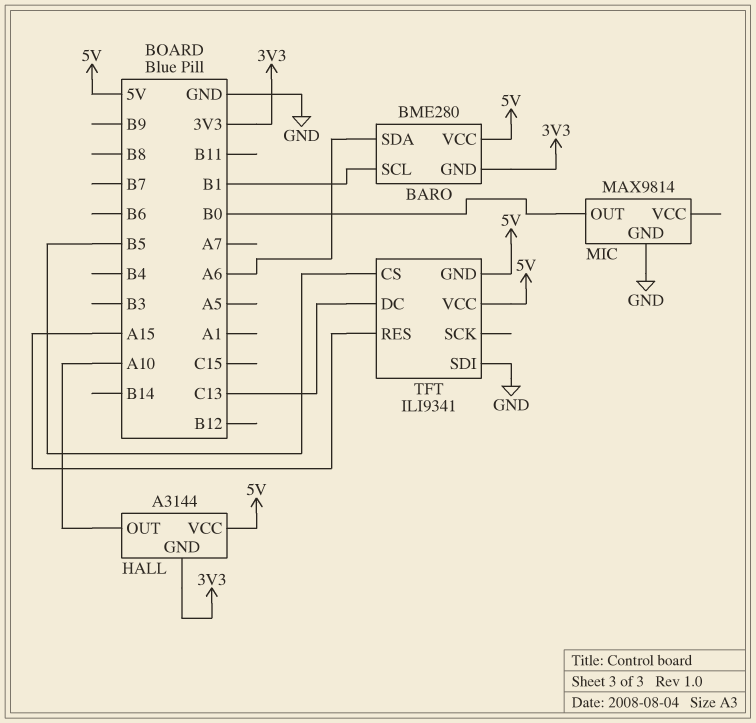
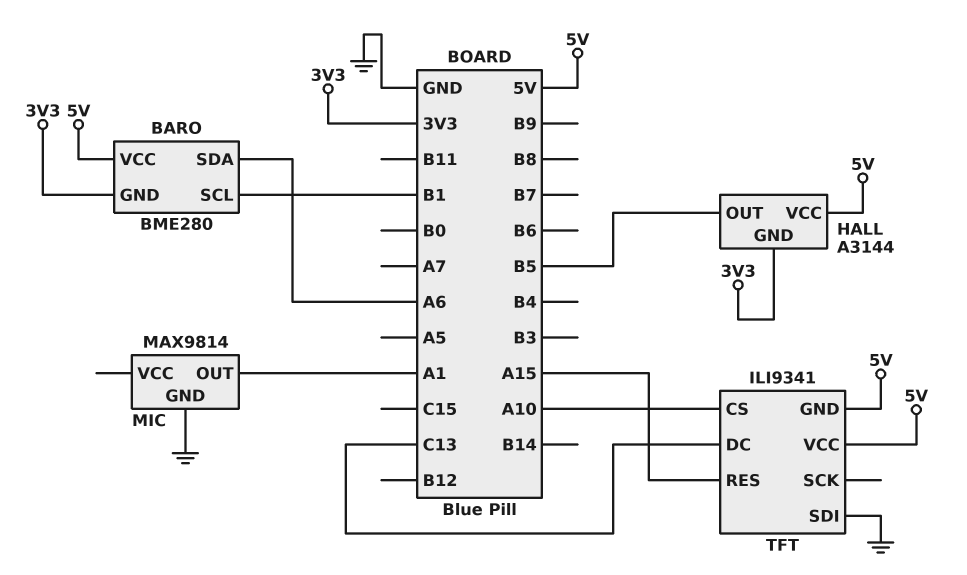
HALL pin OUT: A10 -> B5
MIC pin OUT: B0 -> A1
TFT pin CS: B5 -> A10

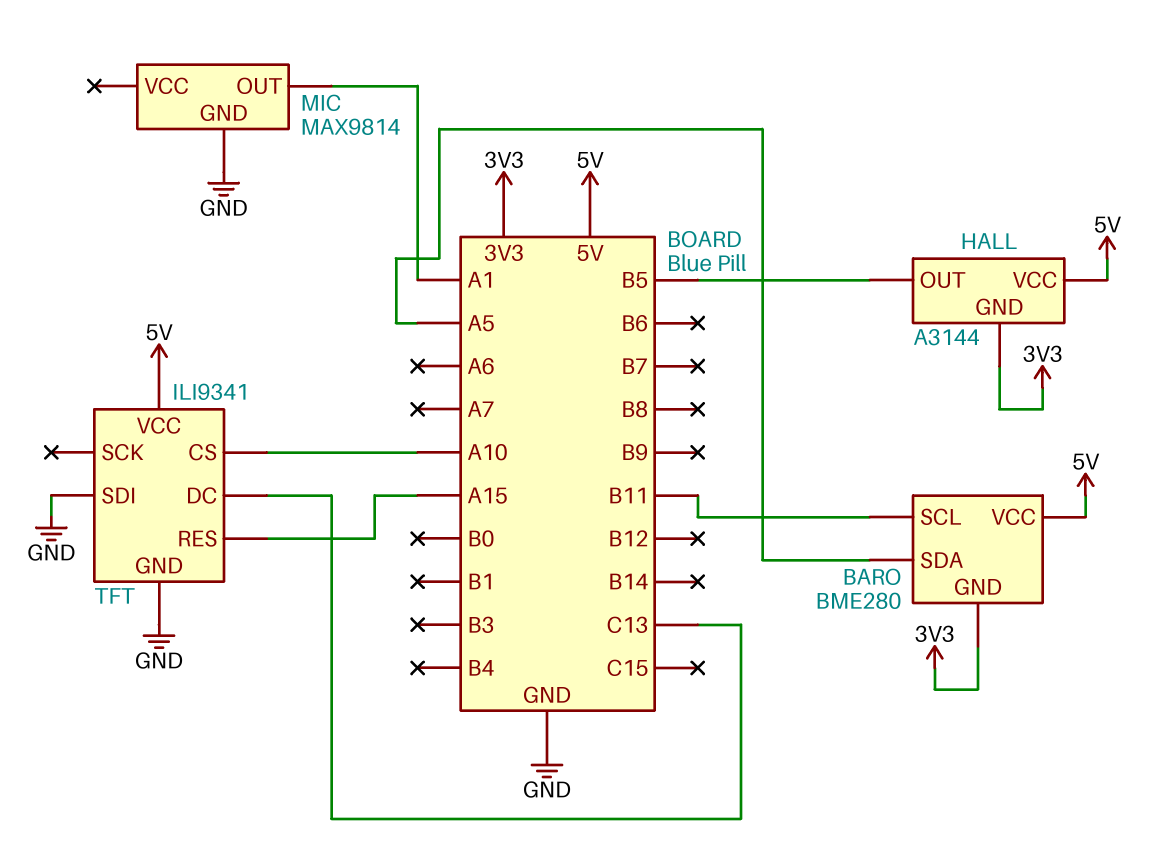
BARO pin SCL: B1 -> B11
BARO pin SDA: A6 -> A5
TFT pin GND: 5V -> GND

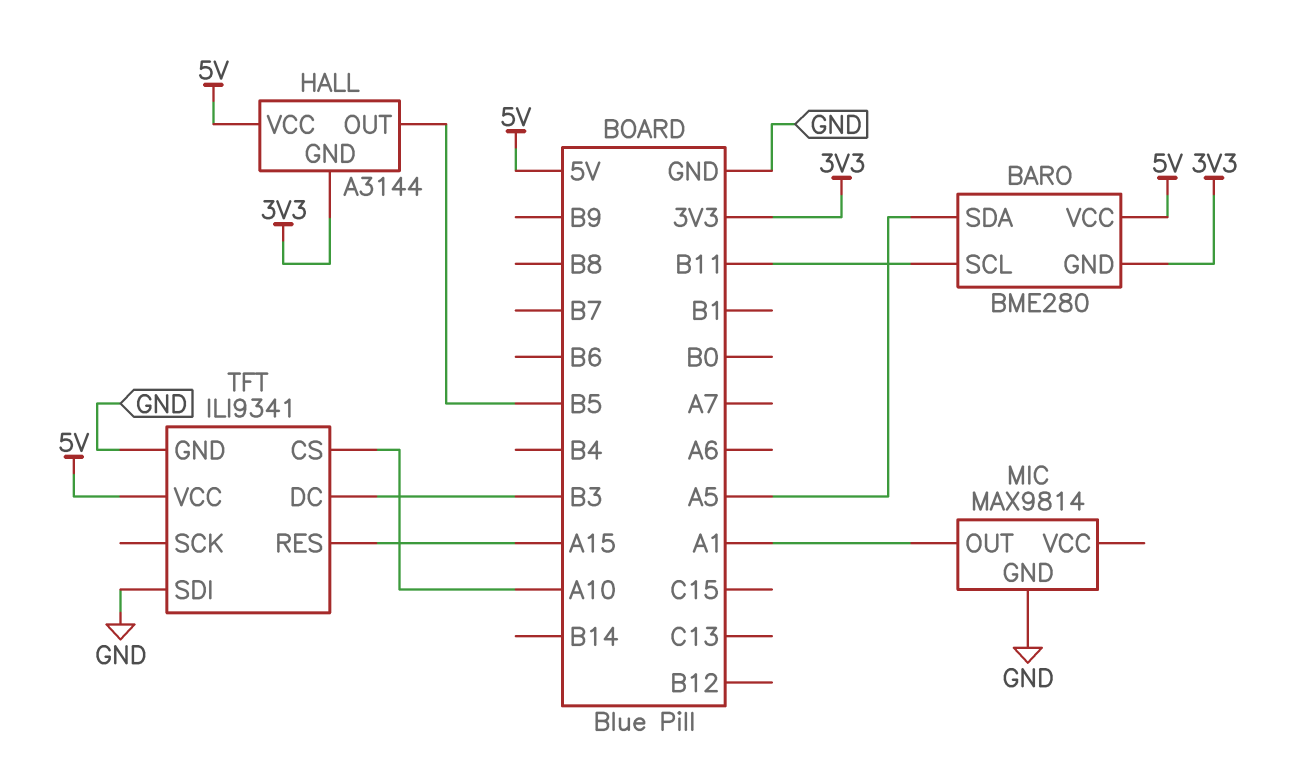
TFT pin DC: C13 -> B3

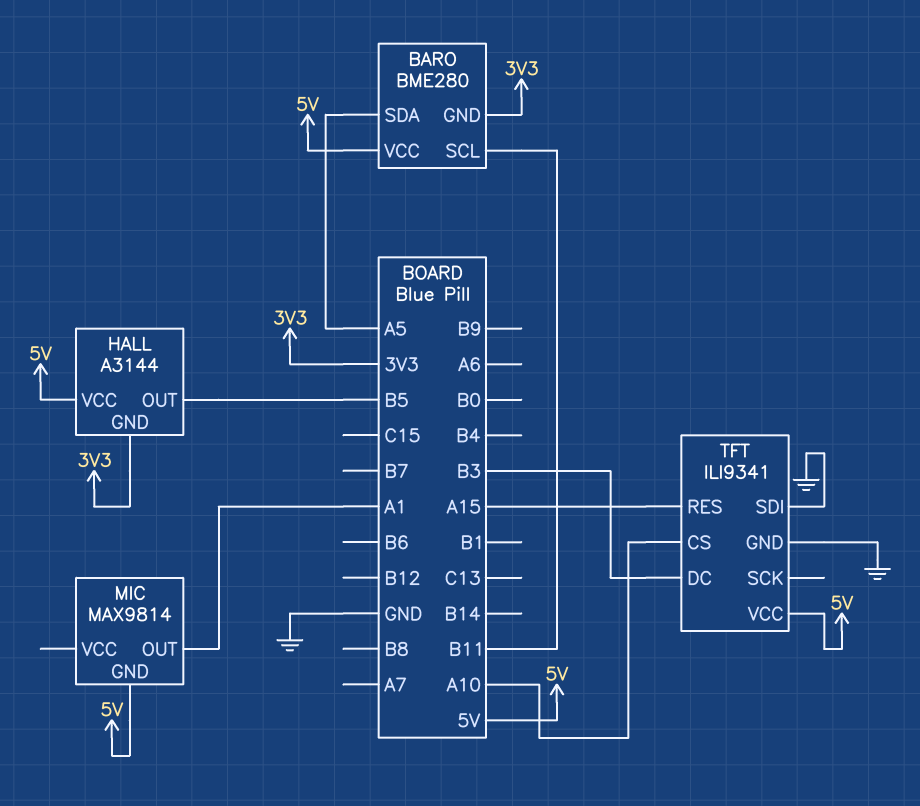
MIC pin GND: GND -> 5V

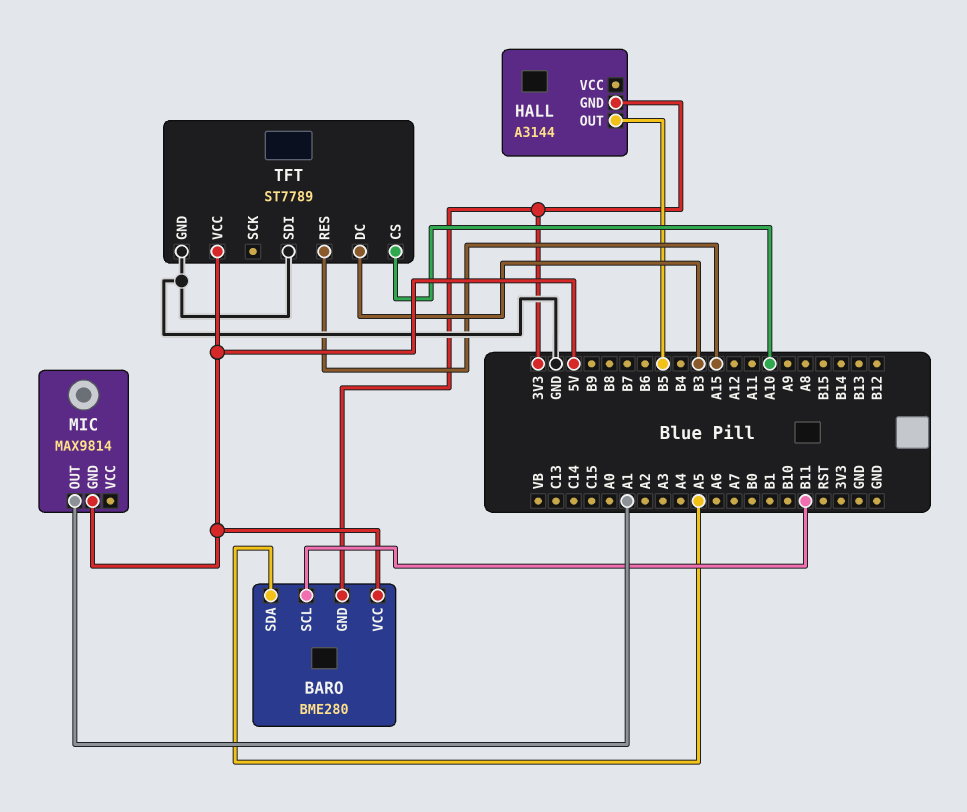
HALL pin VCC: 5V -> none
TFT: ILI9341 -> ST7789

